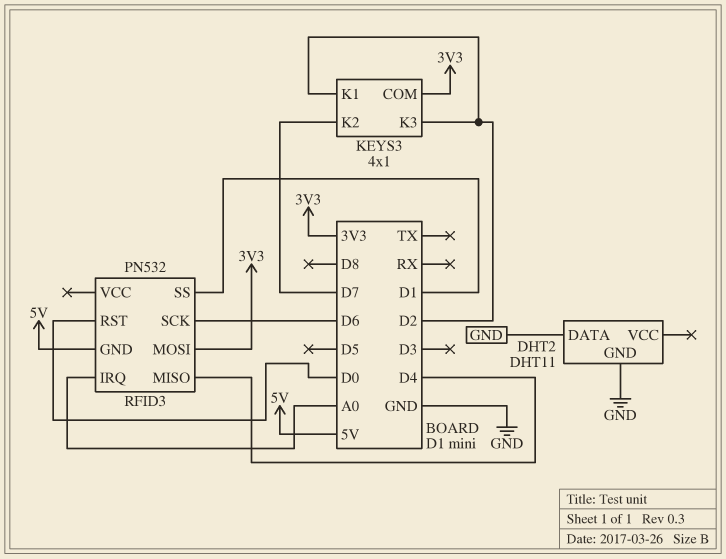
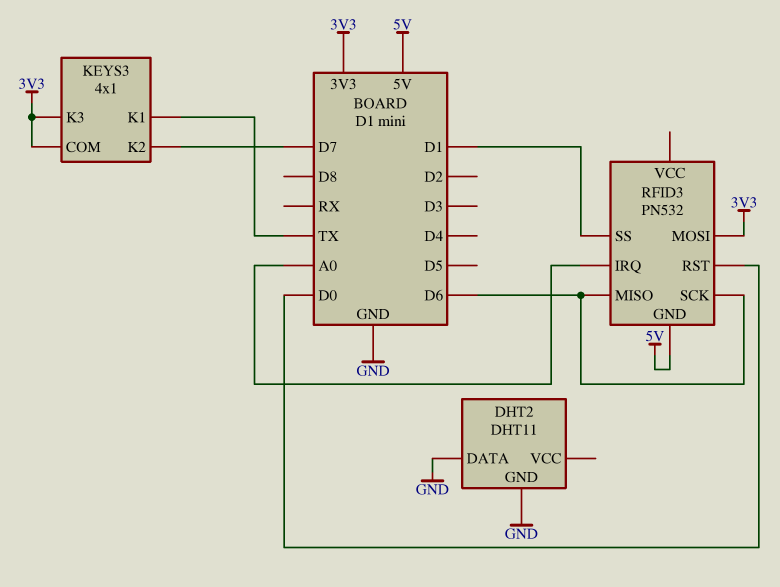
KEYS3 pin K1: D2 -> TX
KEYS3 pin K3: D2 -> 3V3
RFID3 pin MISO: D4 -> D6

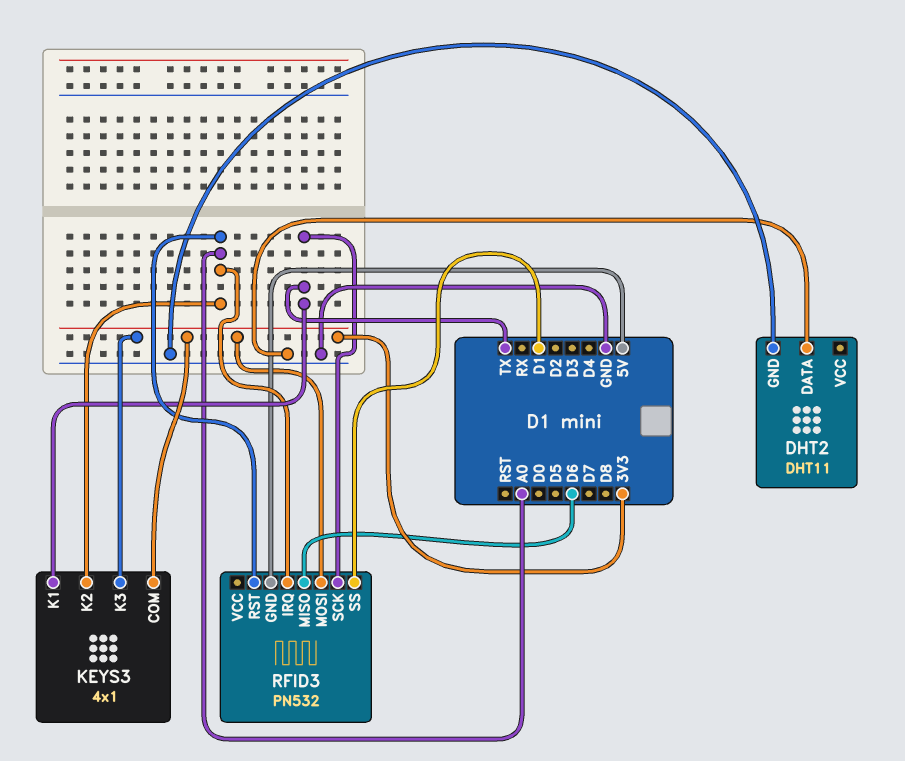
KEYS3 pin K2: D7 -> A0
RFID3 pin RST: D0 -> A0
RFID3 pin SCK: D6 -> TX

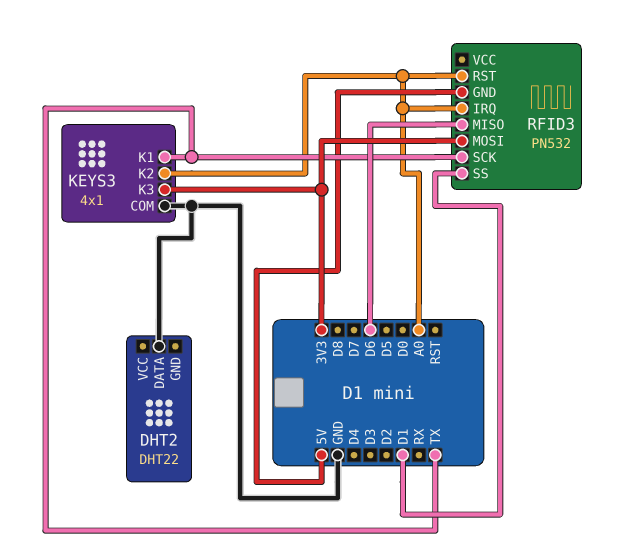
DHT2: DHT11 -> DHT22
DHT2 pin GND: GND -> none
KEYS3 pin COM: 3V3 -> GND

